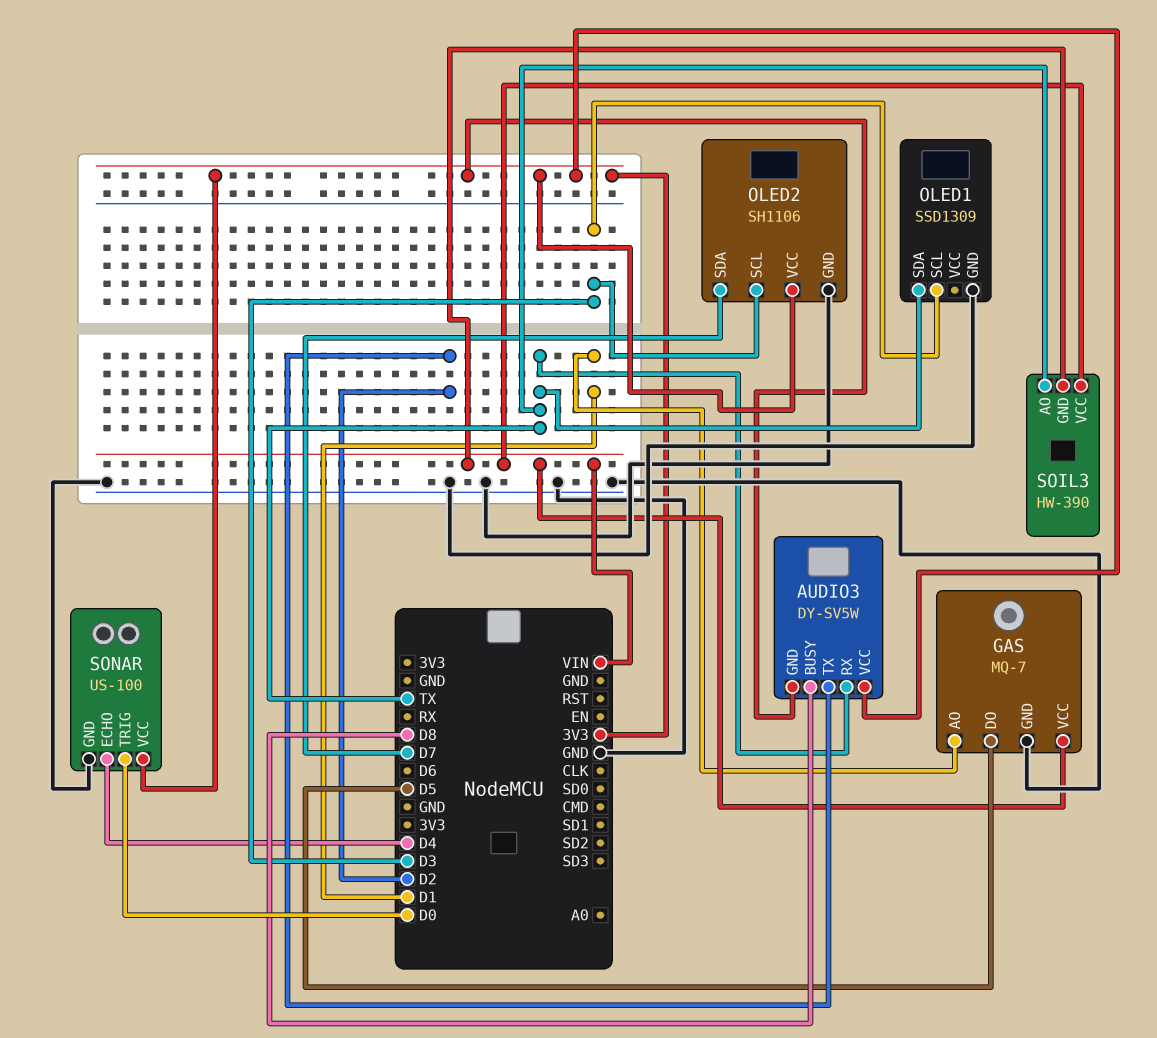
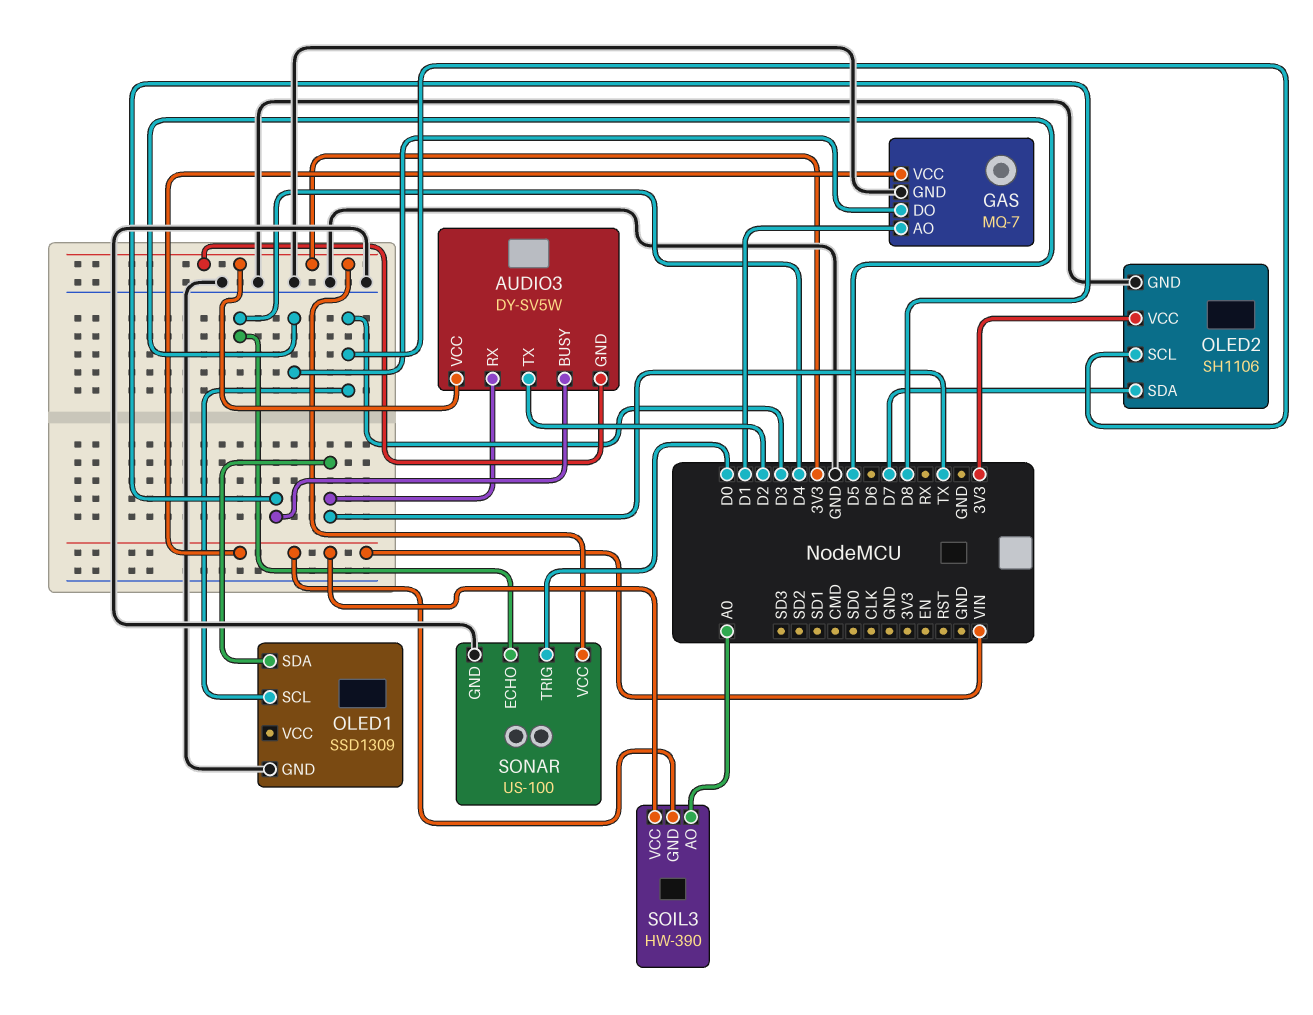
SOIL3 pin AO: TX -> A0

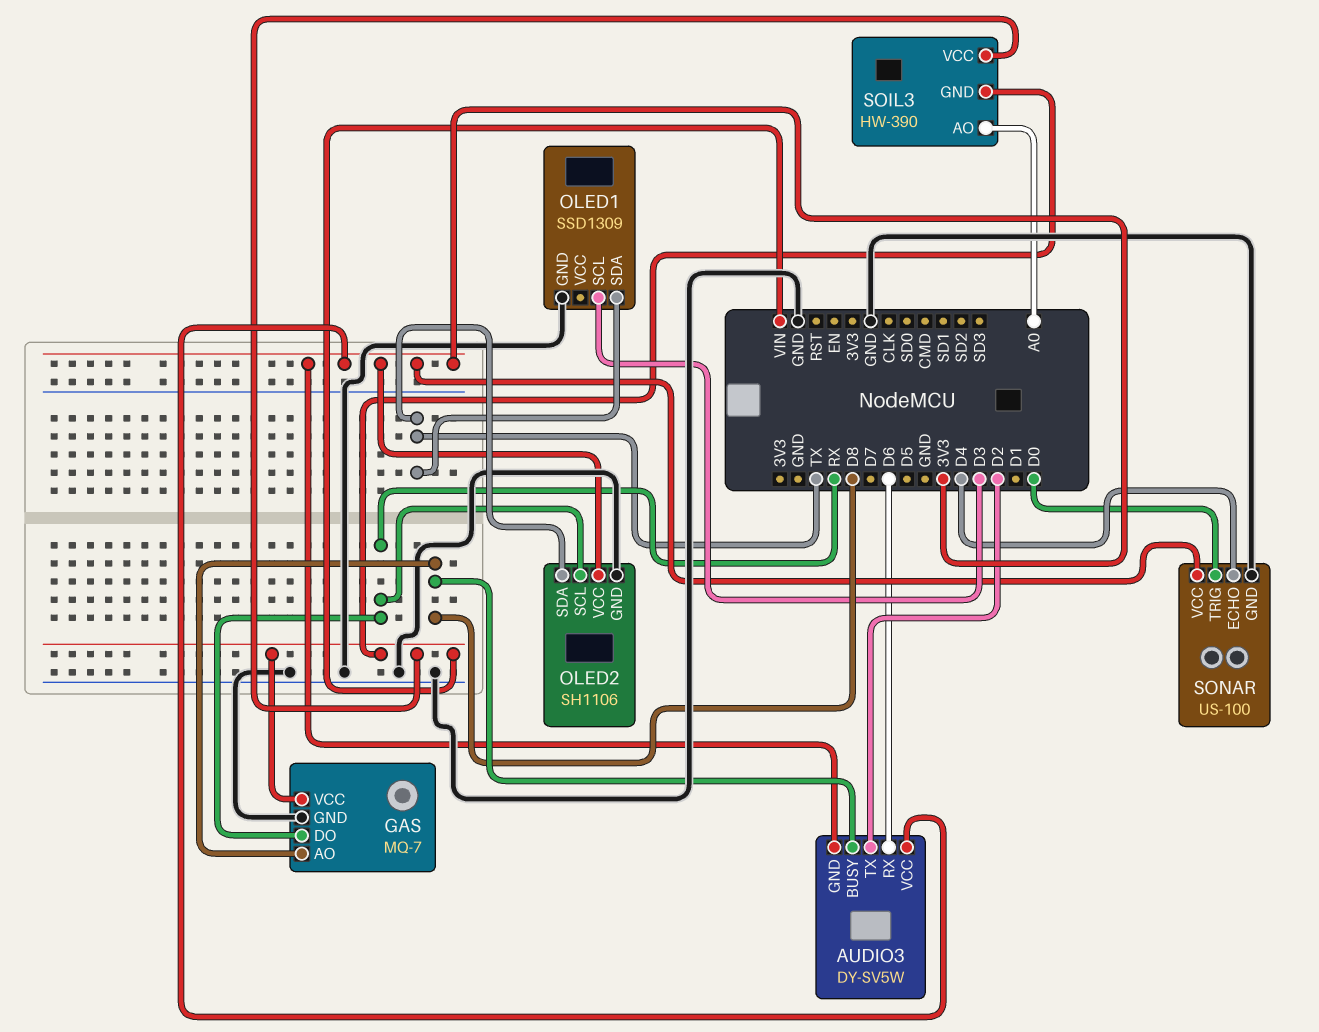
AUDIO3 pin RX: TX -> D6
GAS pin AO: D1 -> D8
GAS pin DO: D5 -> RX
OLED2 pin SCL: D3 -> RX
OLED2 pin SDA: D7 -> TX

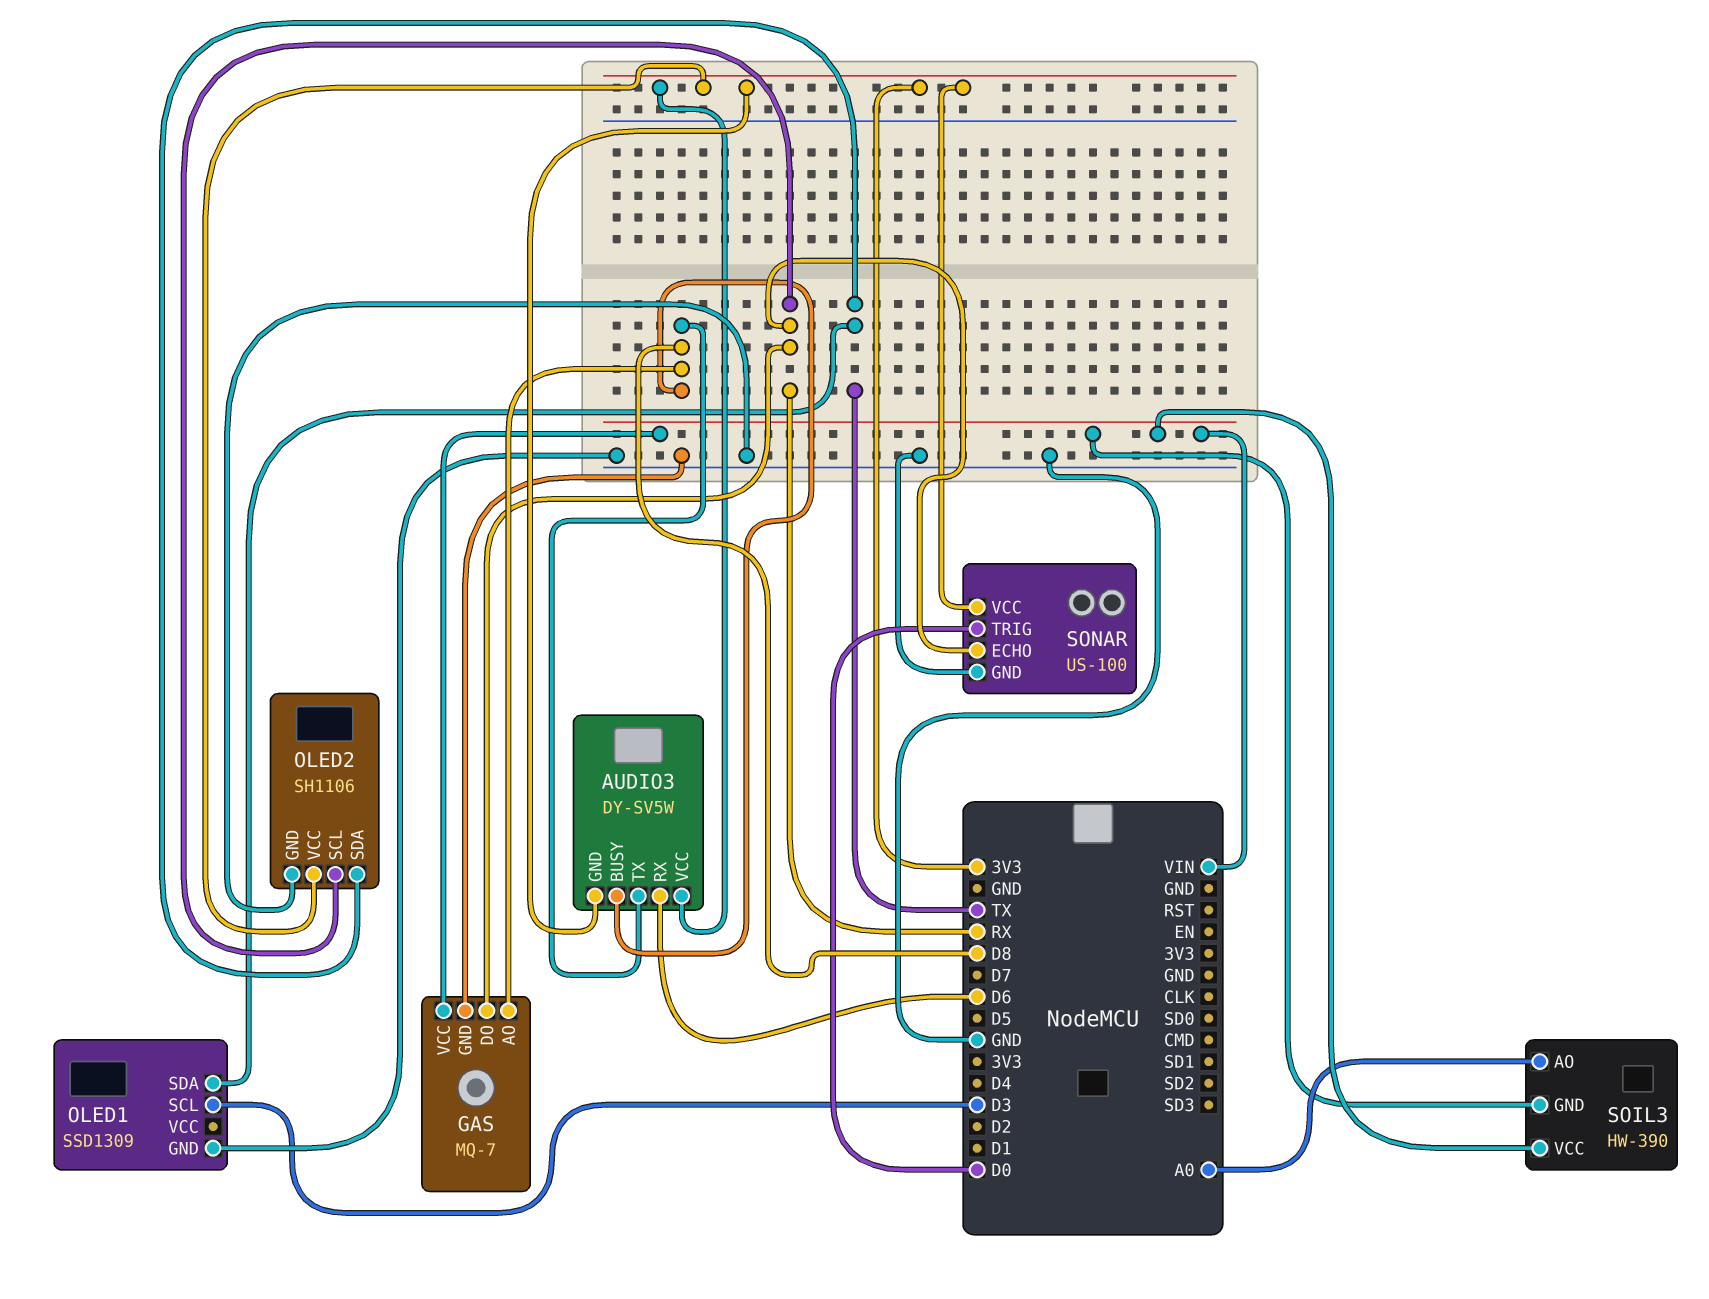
AUDIO3 pin TX: D2 -> D8
SONAR pin ECHO: D4 -> RX

